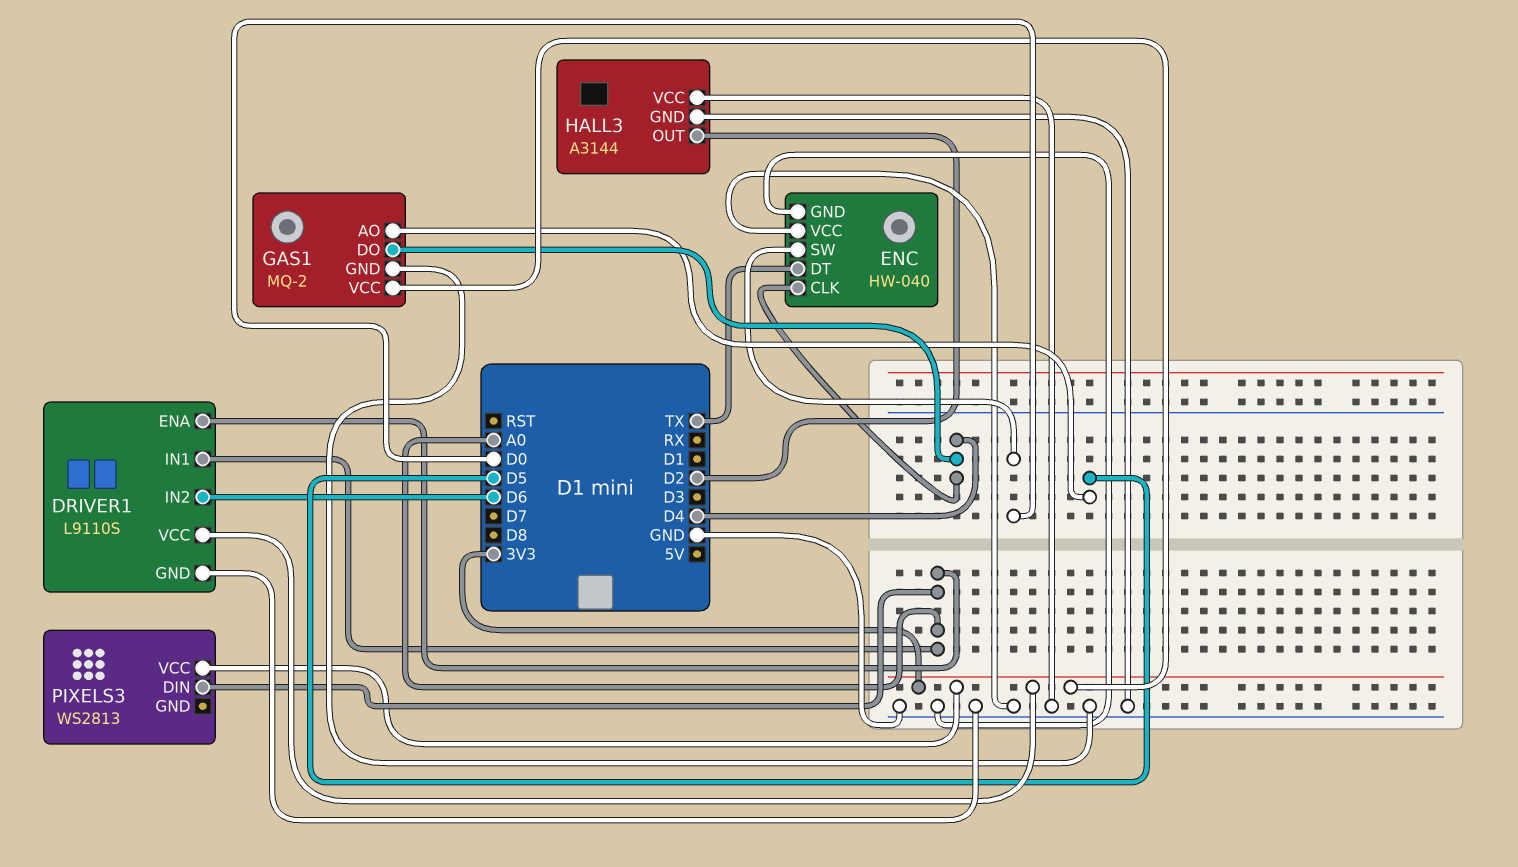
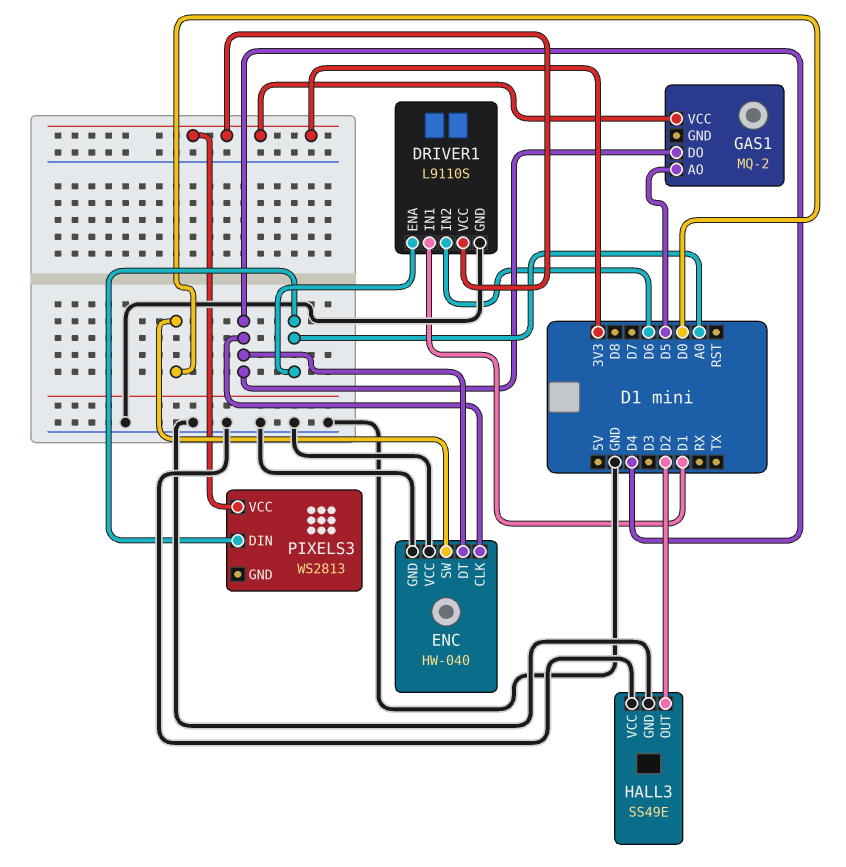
DRIVER1 pin IN1: A0 -> D1
ENC pin DT: TX -> D4
GAS1 pin GND: GND -> none
HALL3: A3144 -> SS49E

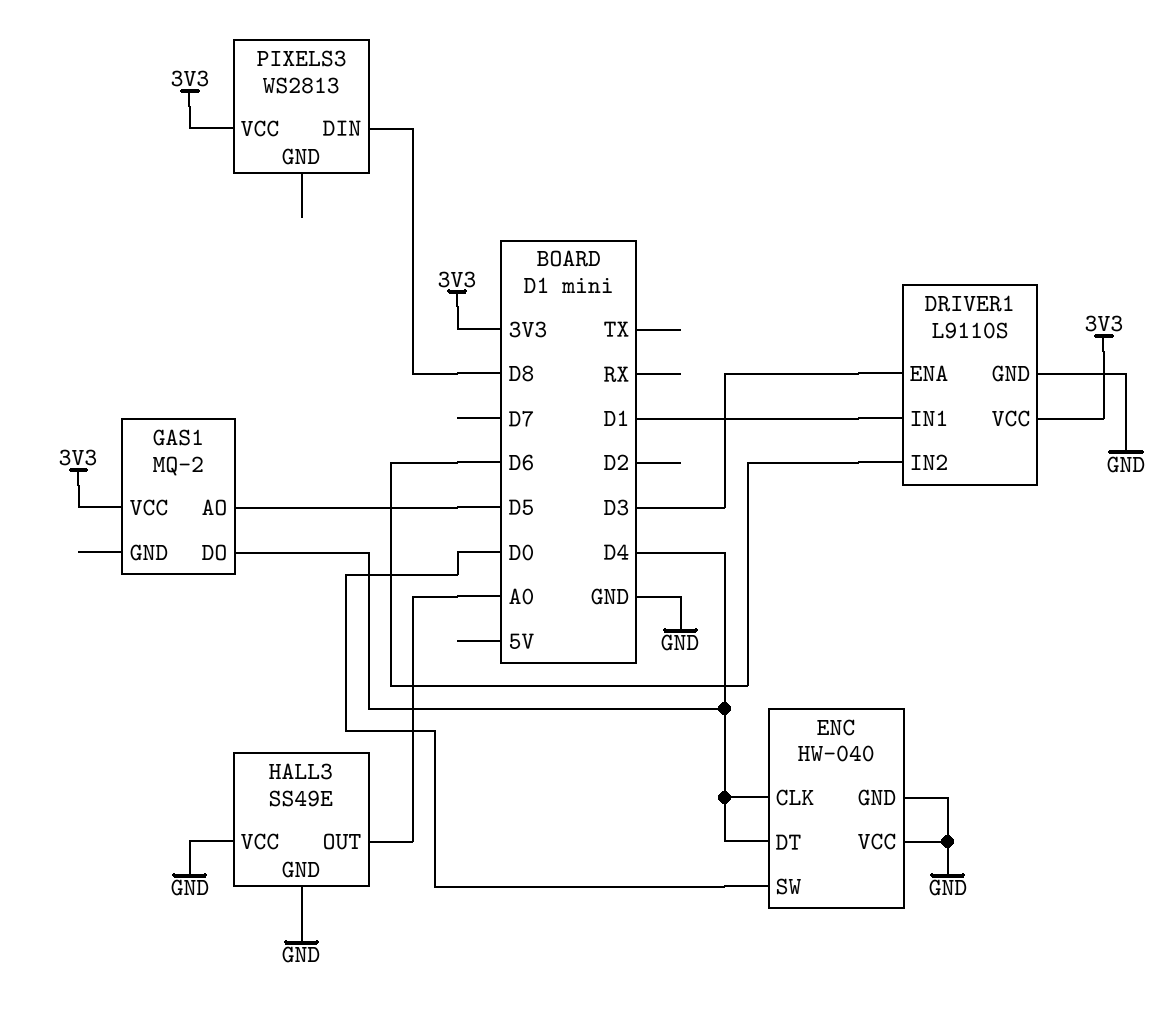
DRIVER1 pin ENA: A0 -> D3
HALL3 pin OUT: D2 -> A0
PIXELS3 pin DIN: A0 -> D8

